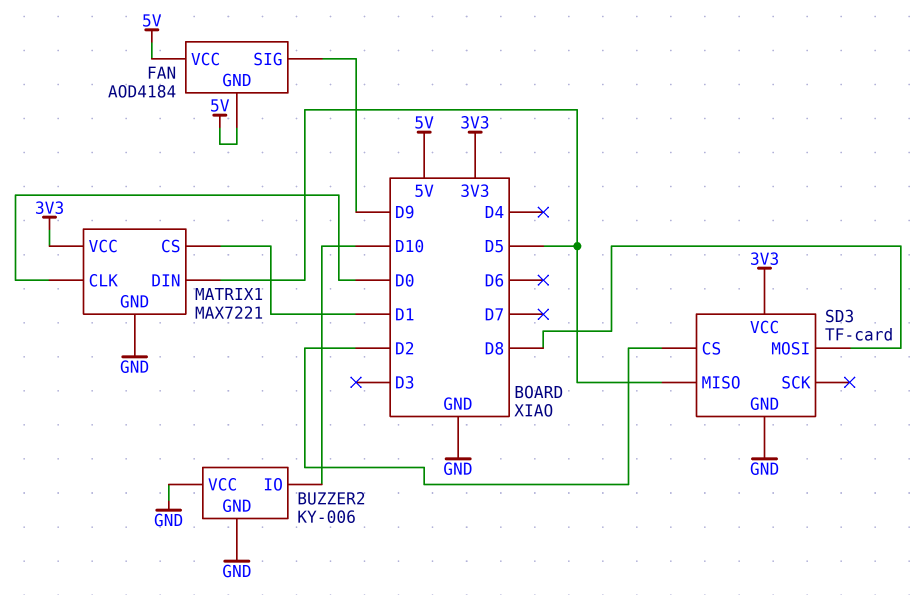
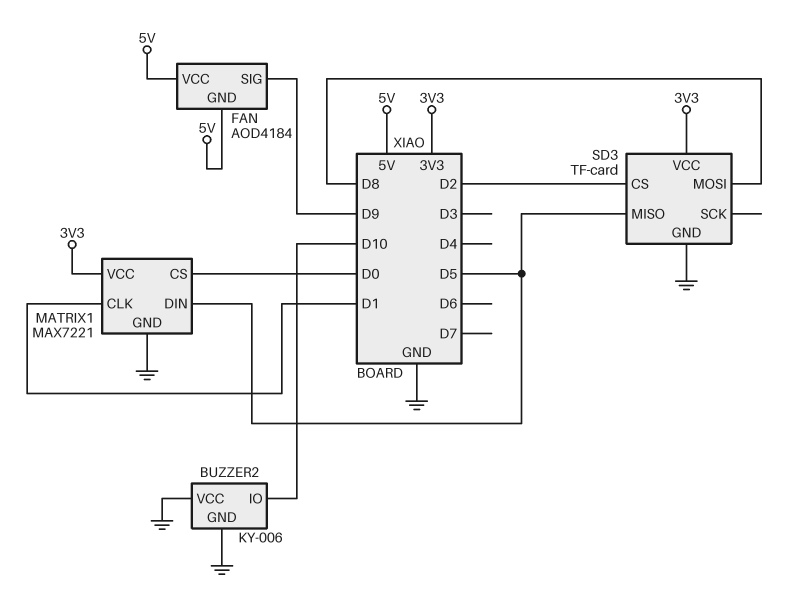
MATRIX1 pin CLK: D0 -> D1
MATRIX1 pin CS: D1 -> D0

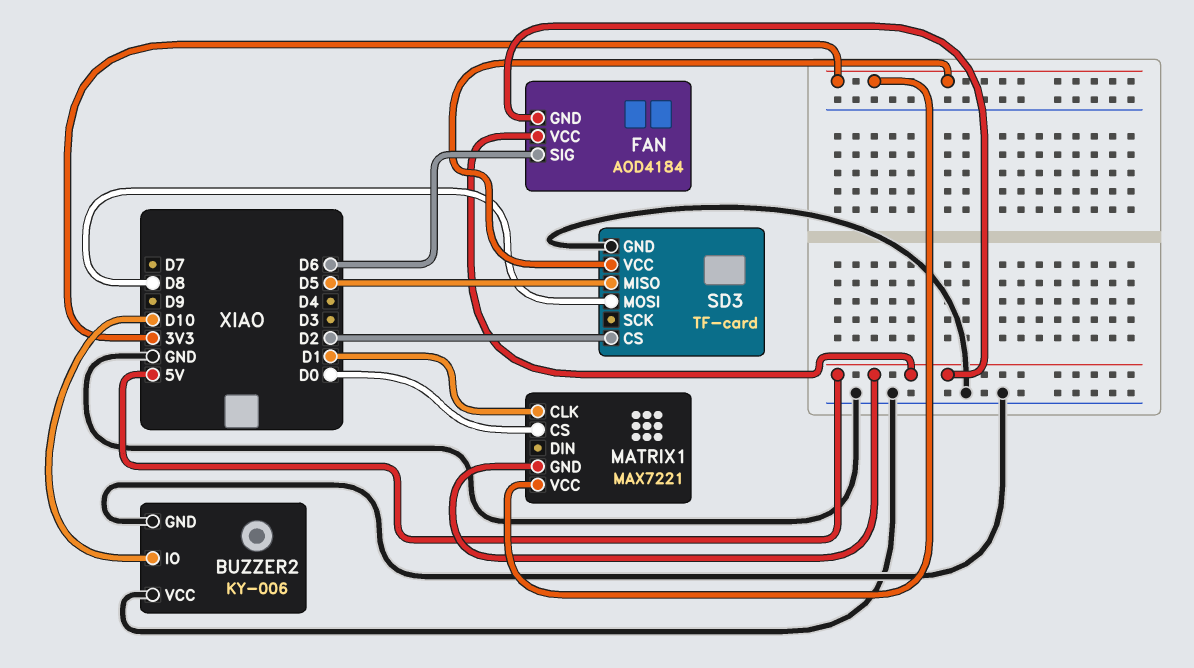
FAN pin SIG: D9 -> D6
MATRIX1 pin DIN: D5 -> none
MATRIX1 pin GND: GND -> 5V

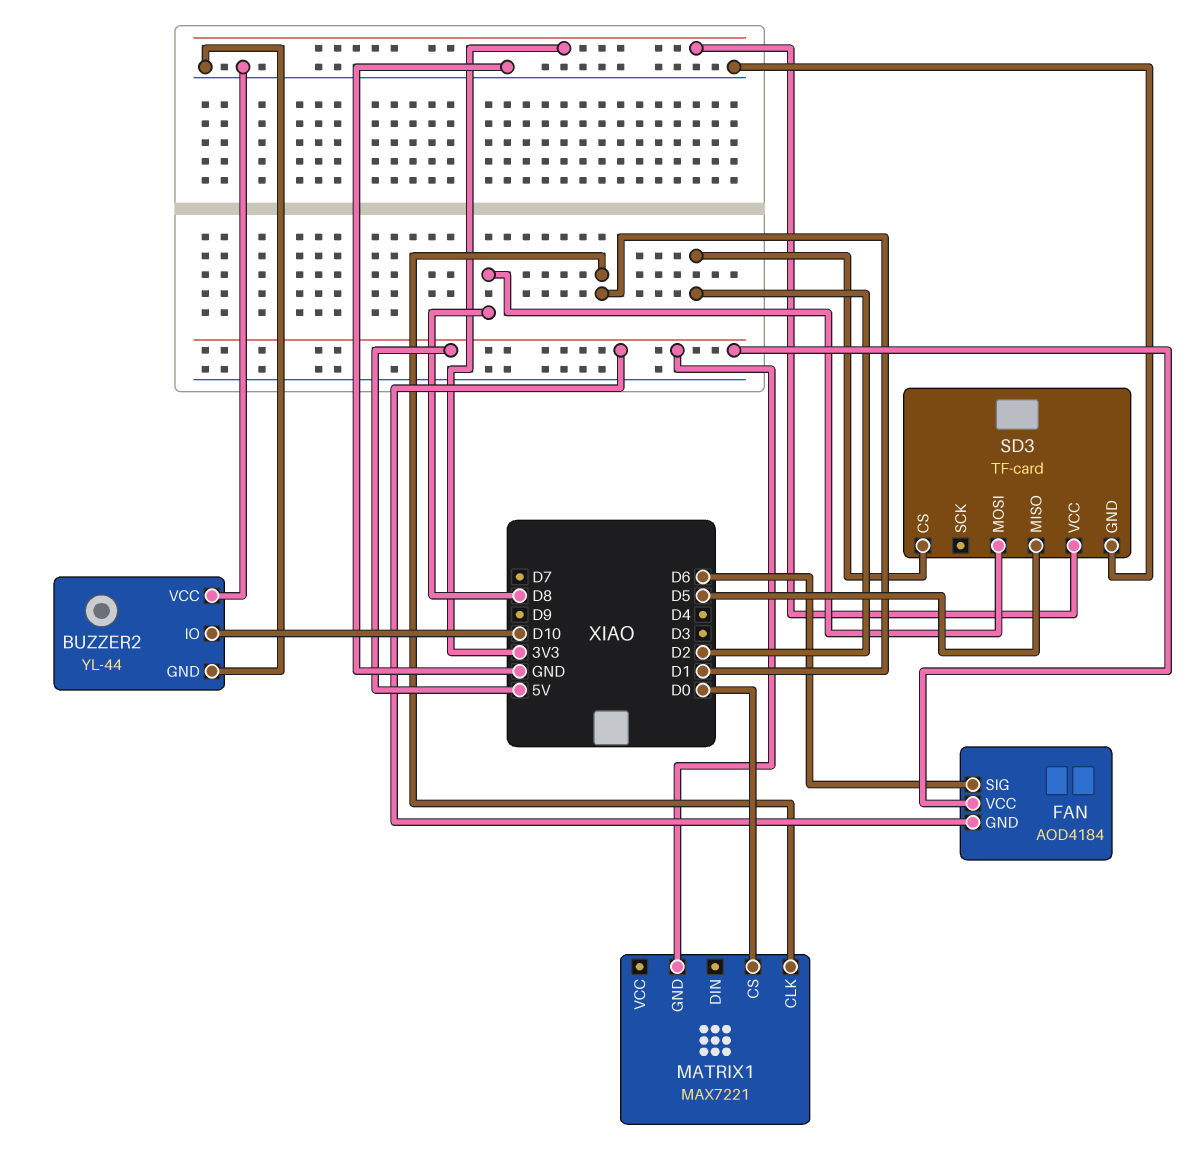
BUZZER2: KY-006 -> YL-44
MATRIX1 pin VCC: 3V3 -> none

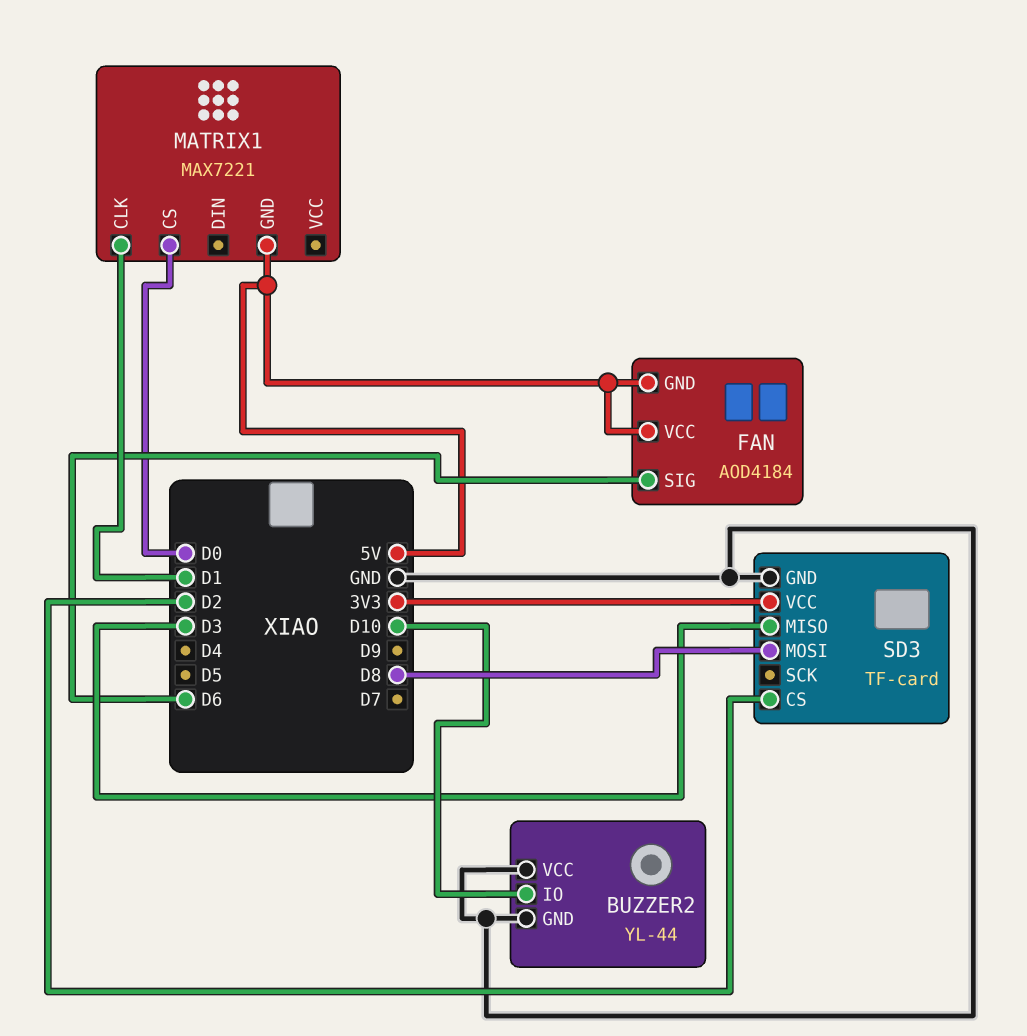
SD3 pin MISO: D5 -> D3

